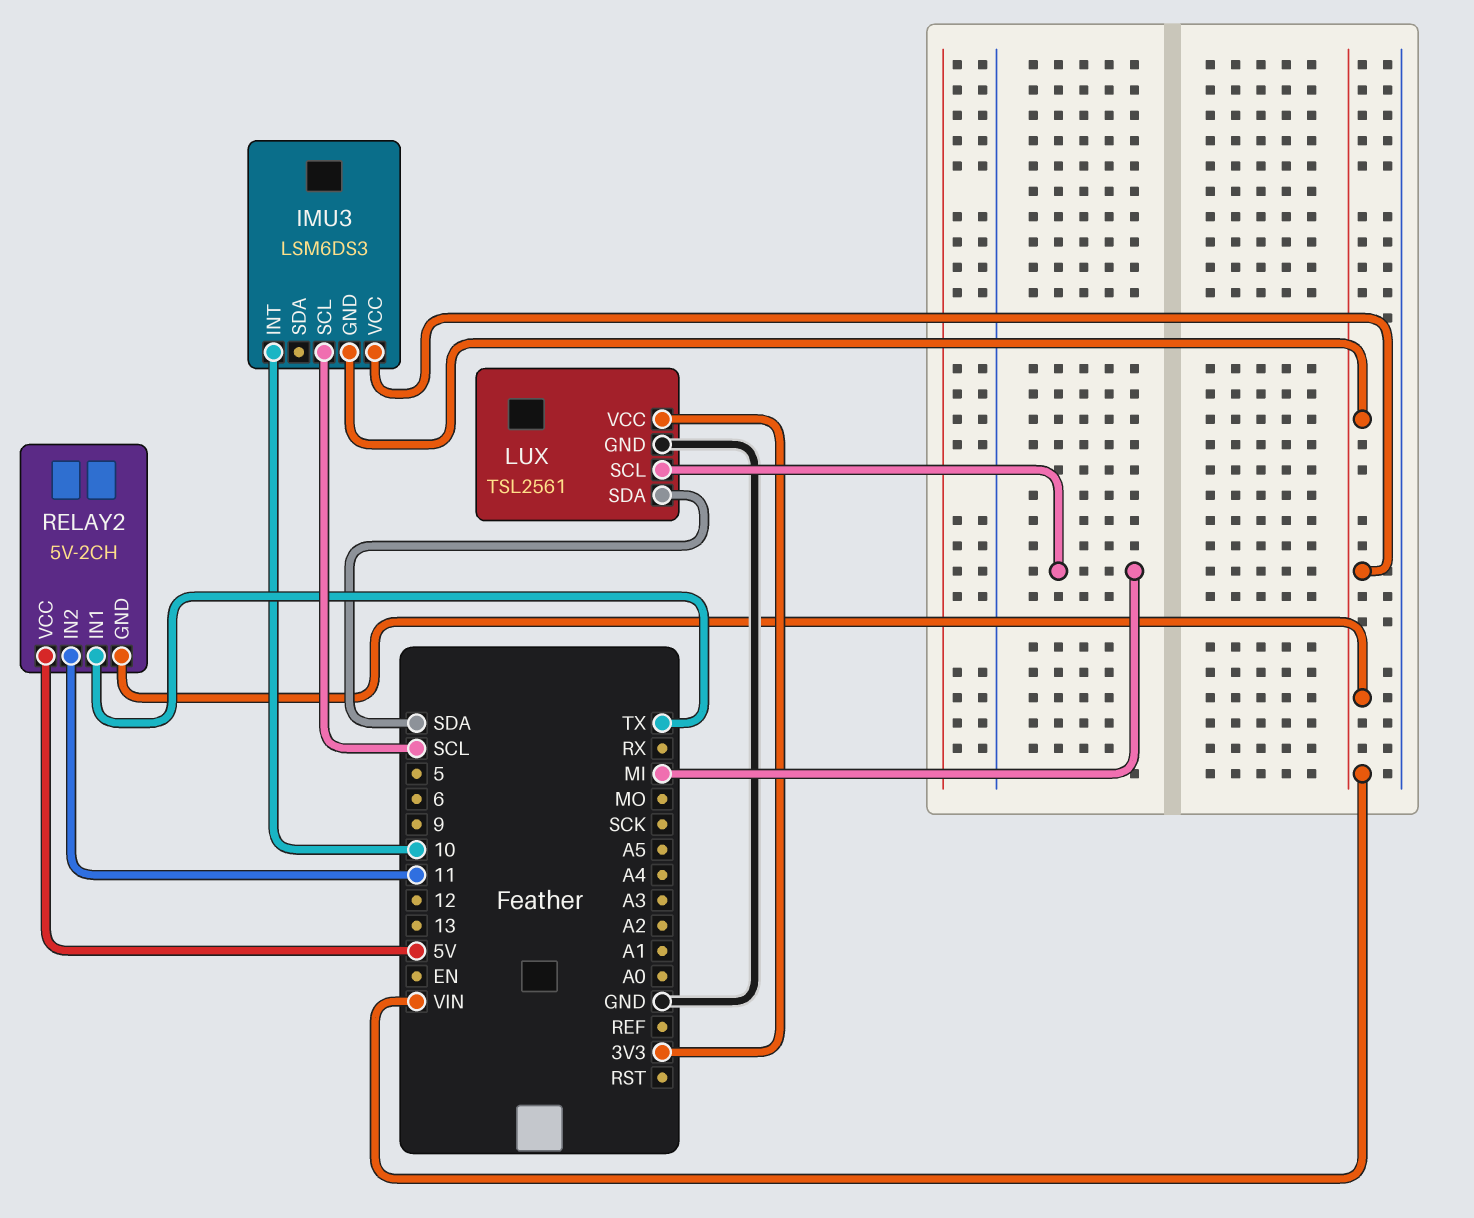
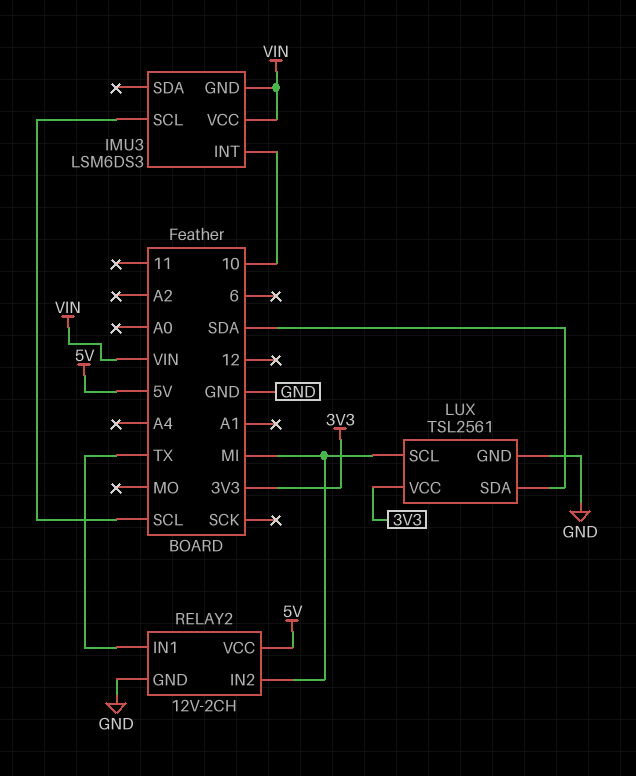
RELAY2: 5V-2CH -> 12V-2CH
RELAY2 pin GND: VIN -> GND
RELAY2 pin IN2: 11 -> MI

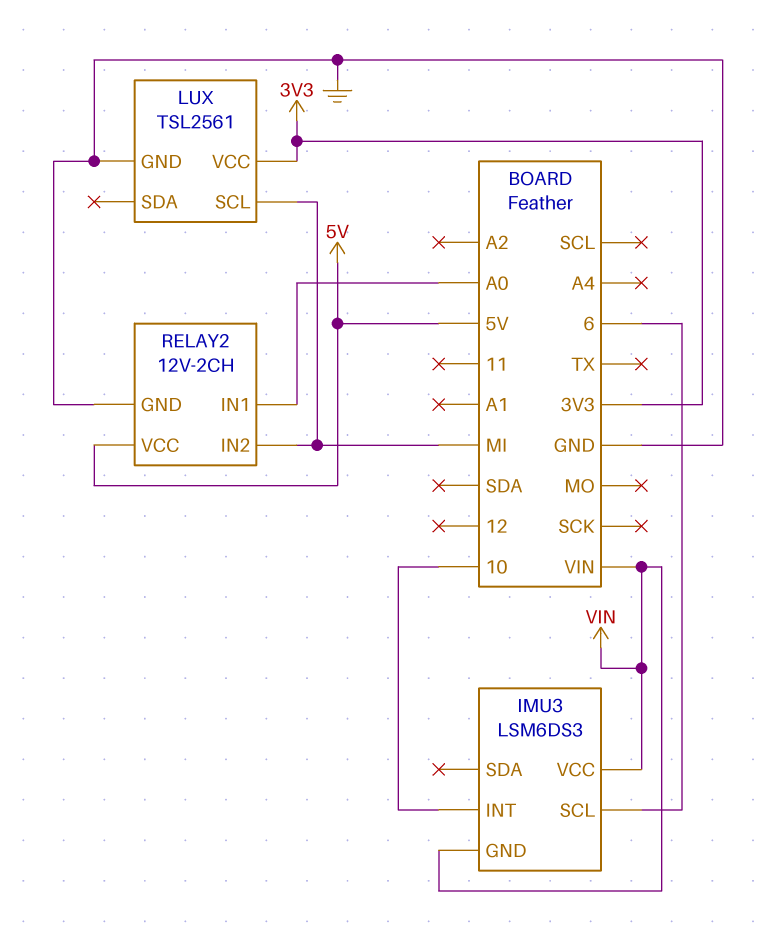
IMU3 pin SCL: SCL -> 6
LUX pin SDA: SDA -> none
RELAY2 pin IN1: TX -> A0

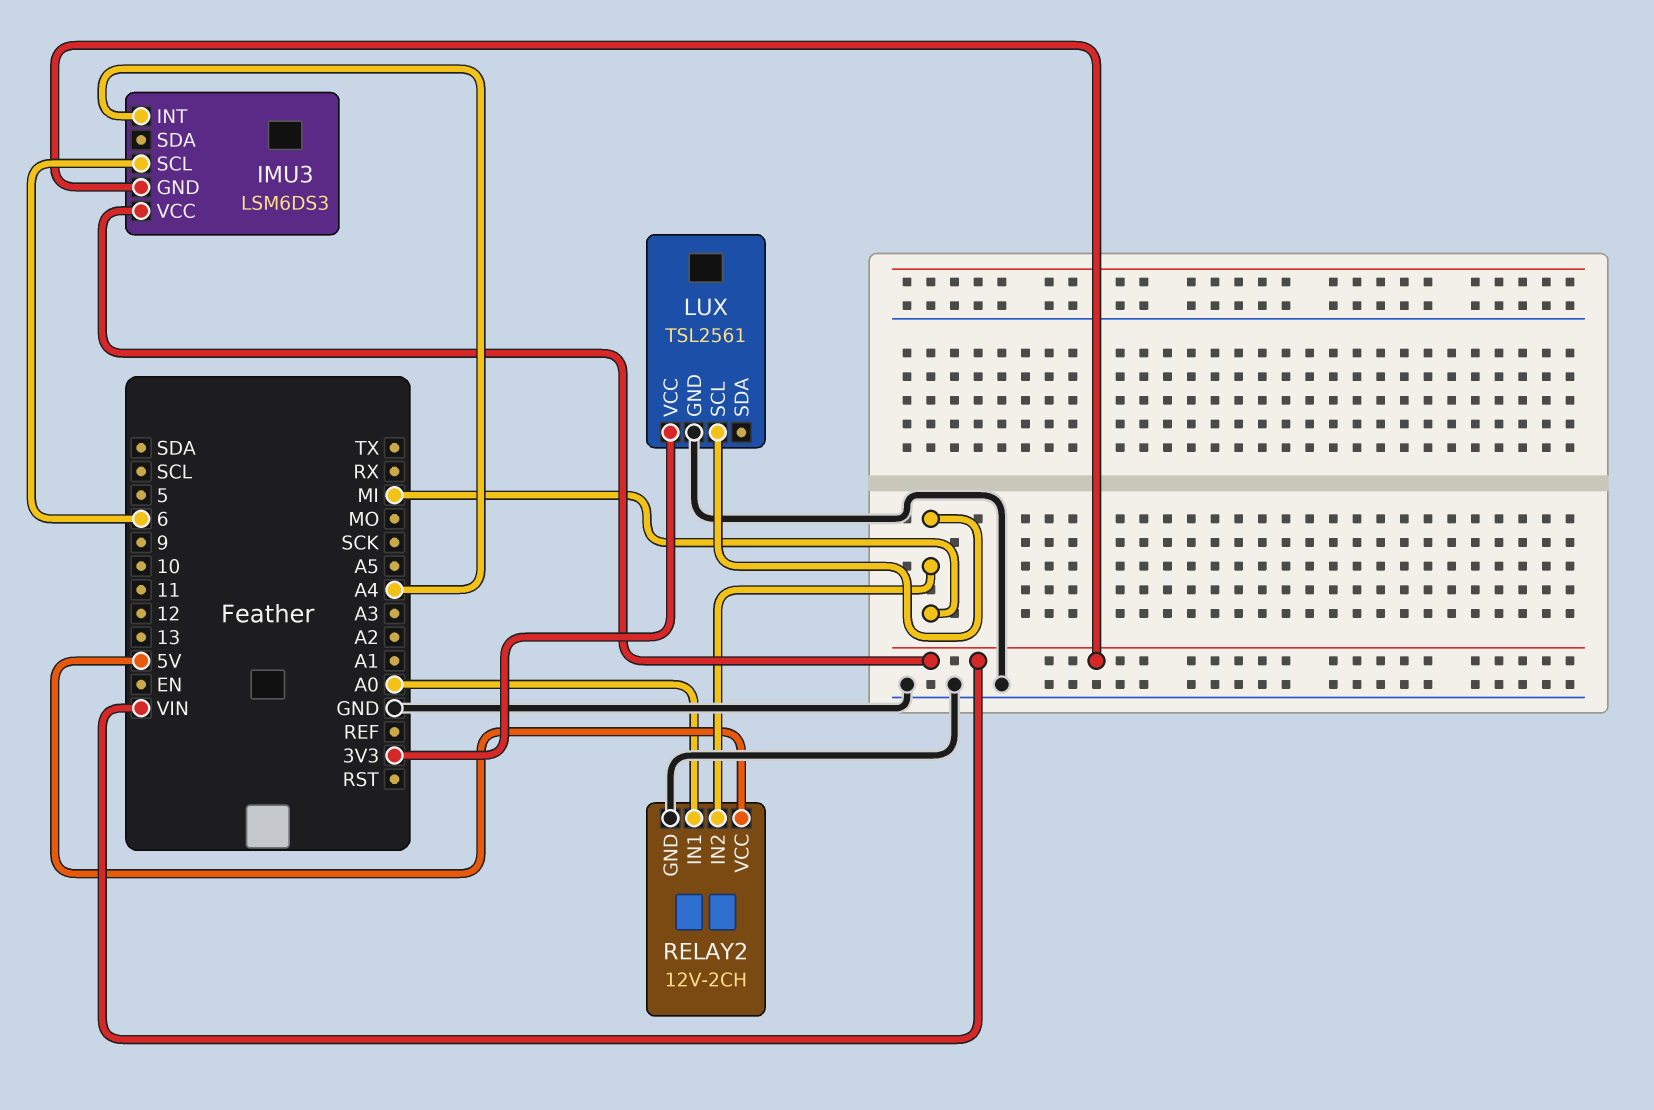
IMU3 pin INT: 10 -> A4

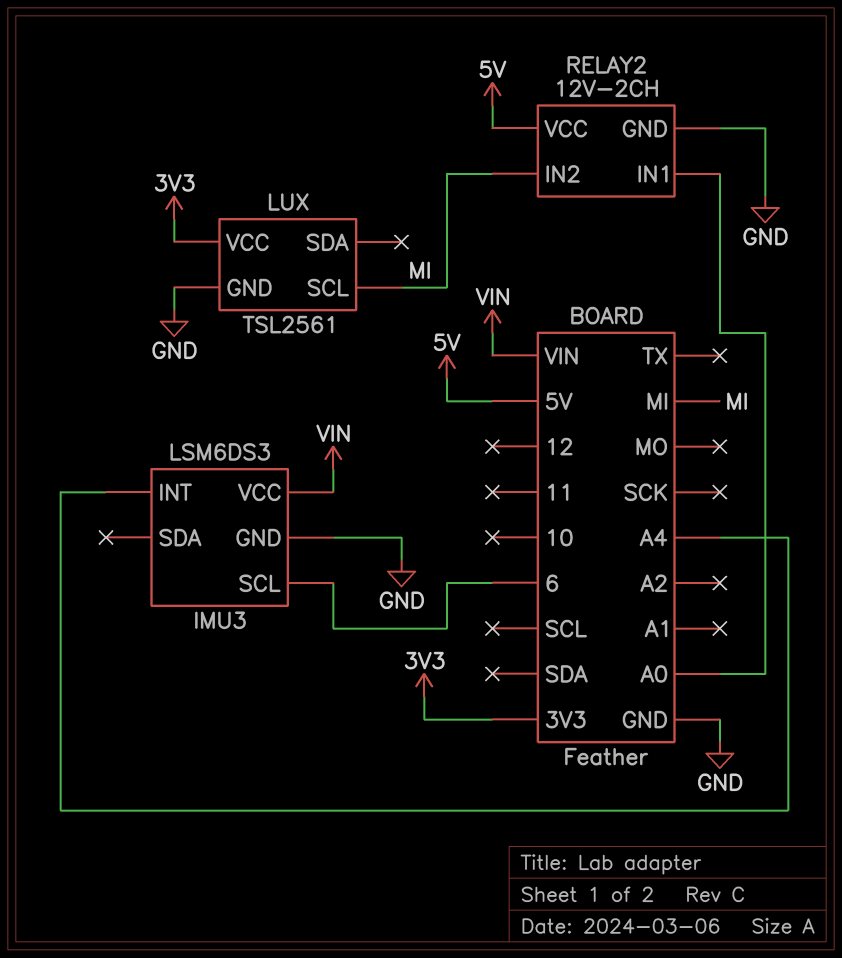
IMU3 pin GND: VIN -> GND

